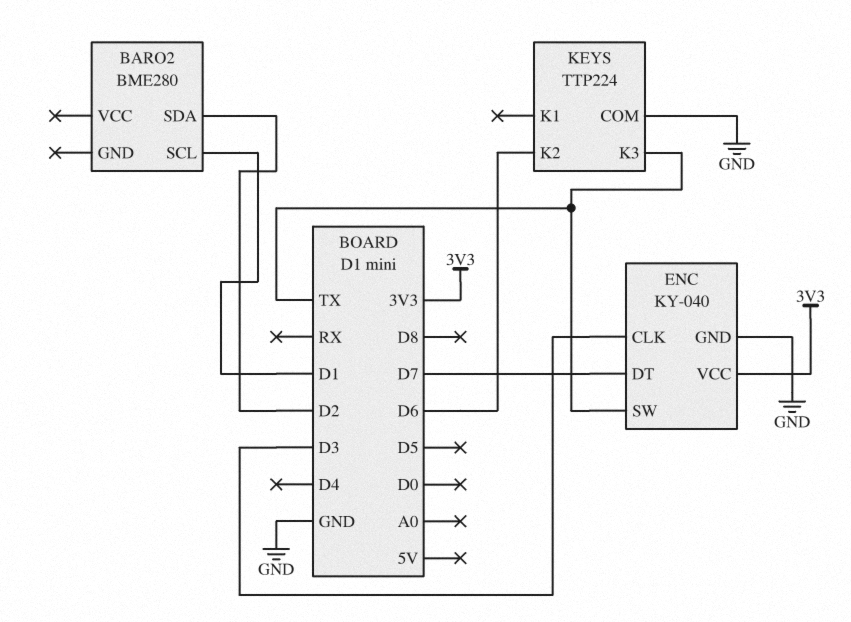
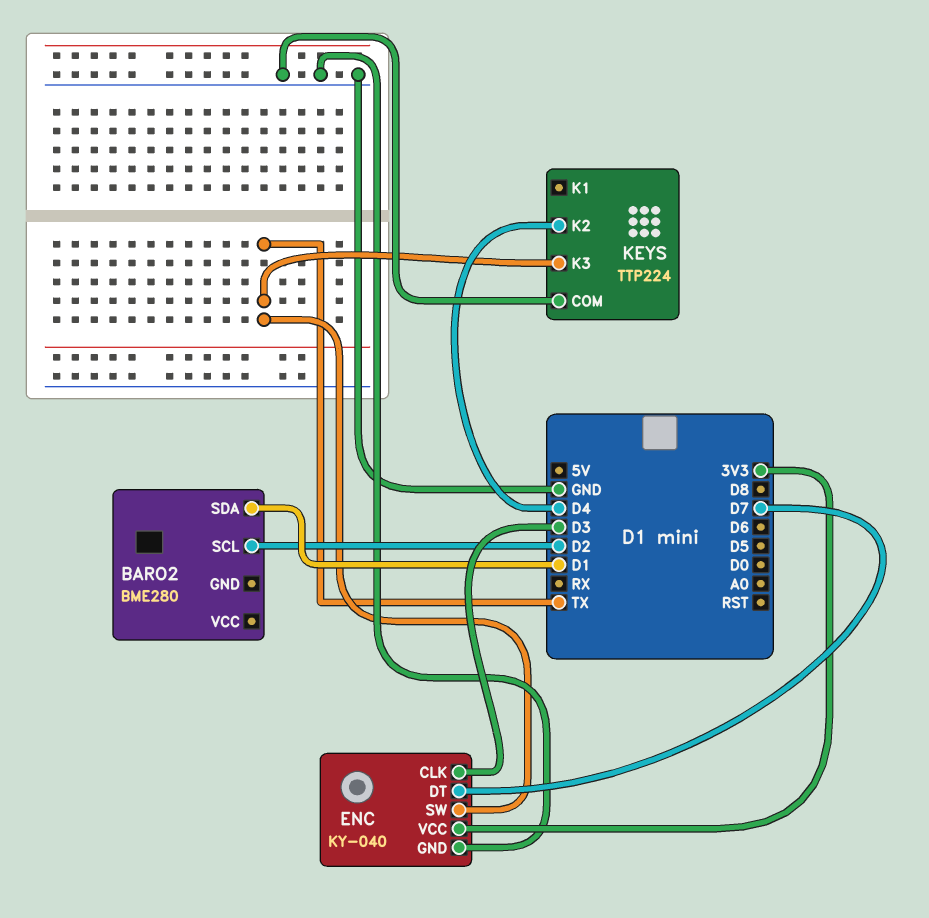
BARO2 pin SCL: D1 -> D2
BARO2 pin SDA: D2 -> D1
KEYS pin K2: D6 -> D4

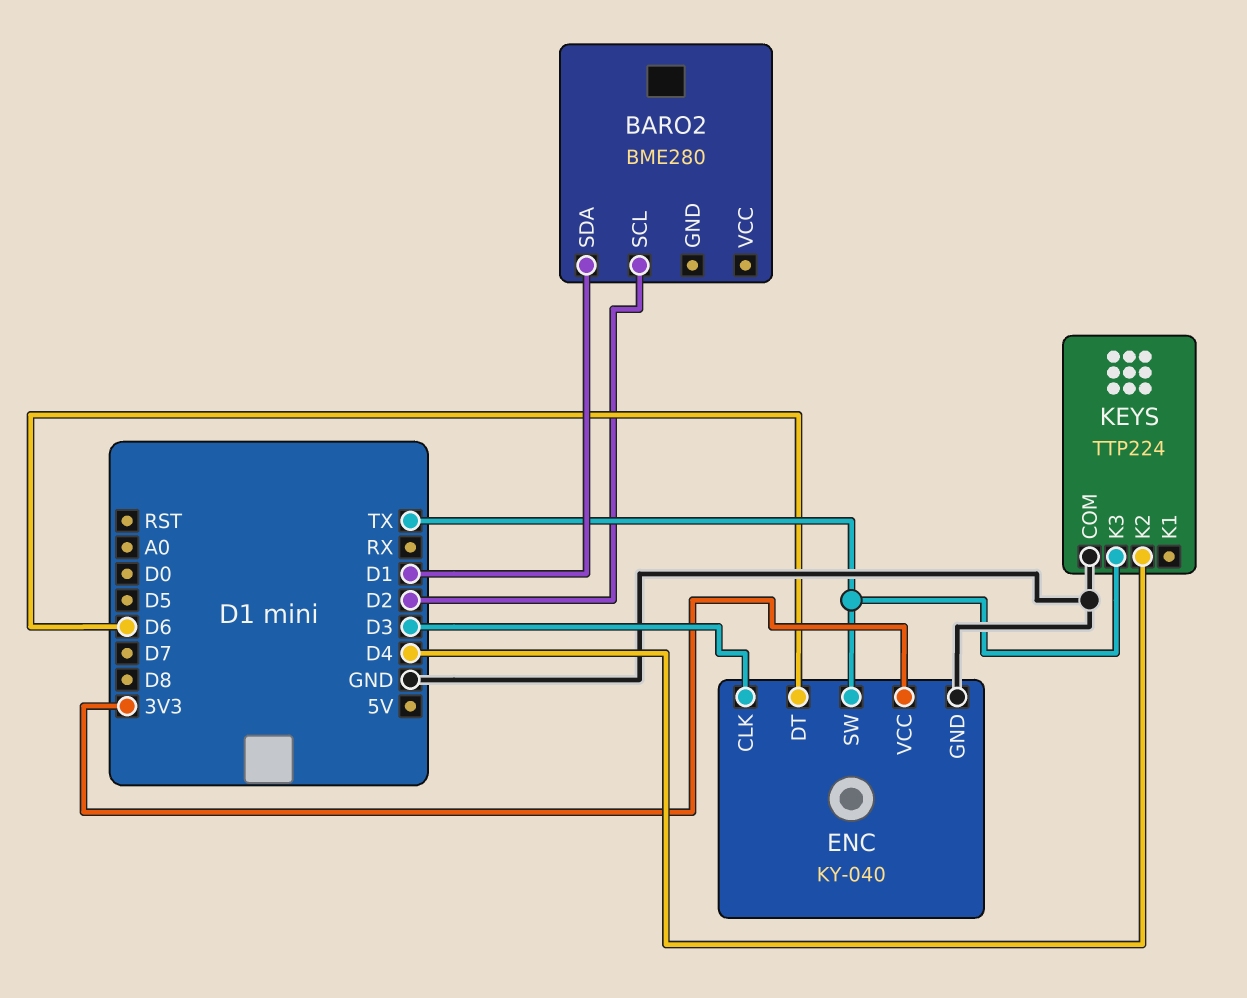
ENC pin DT: D7 -> D6

